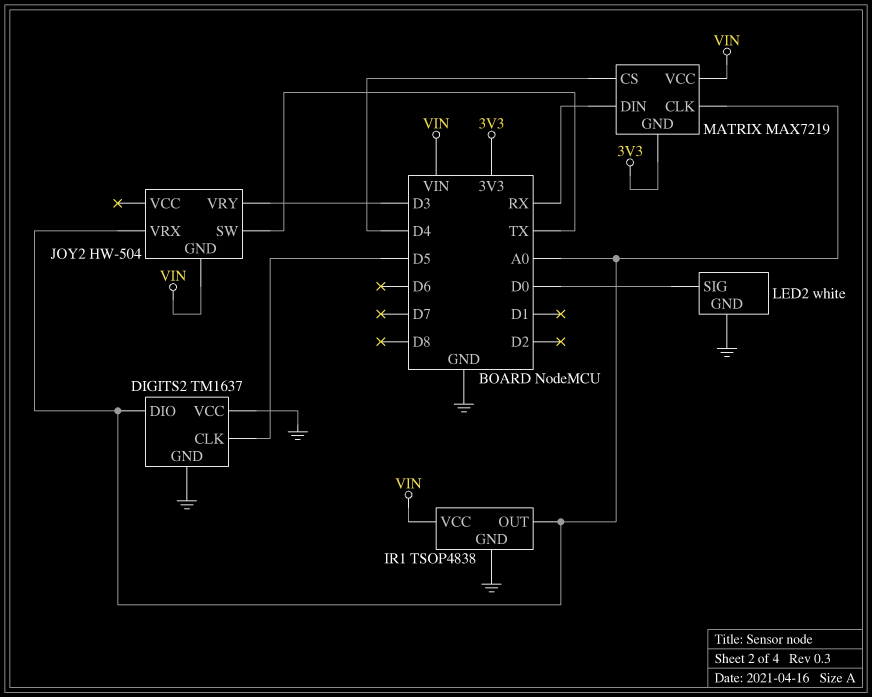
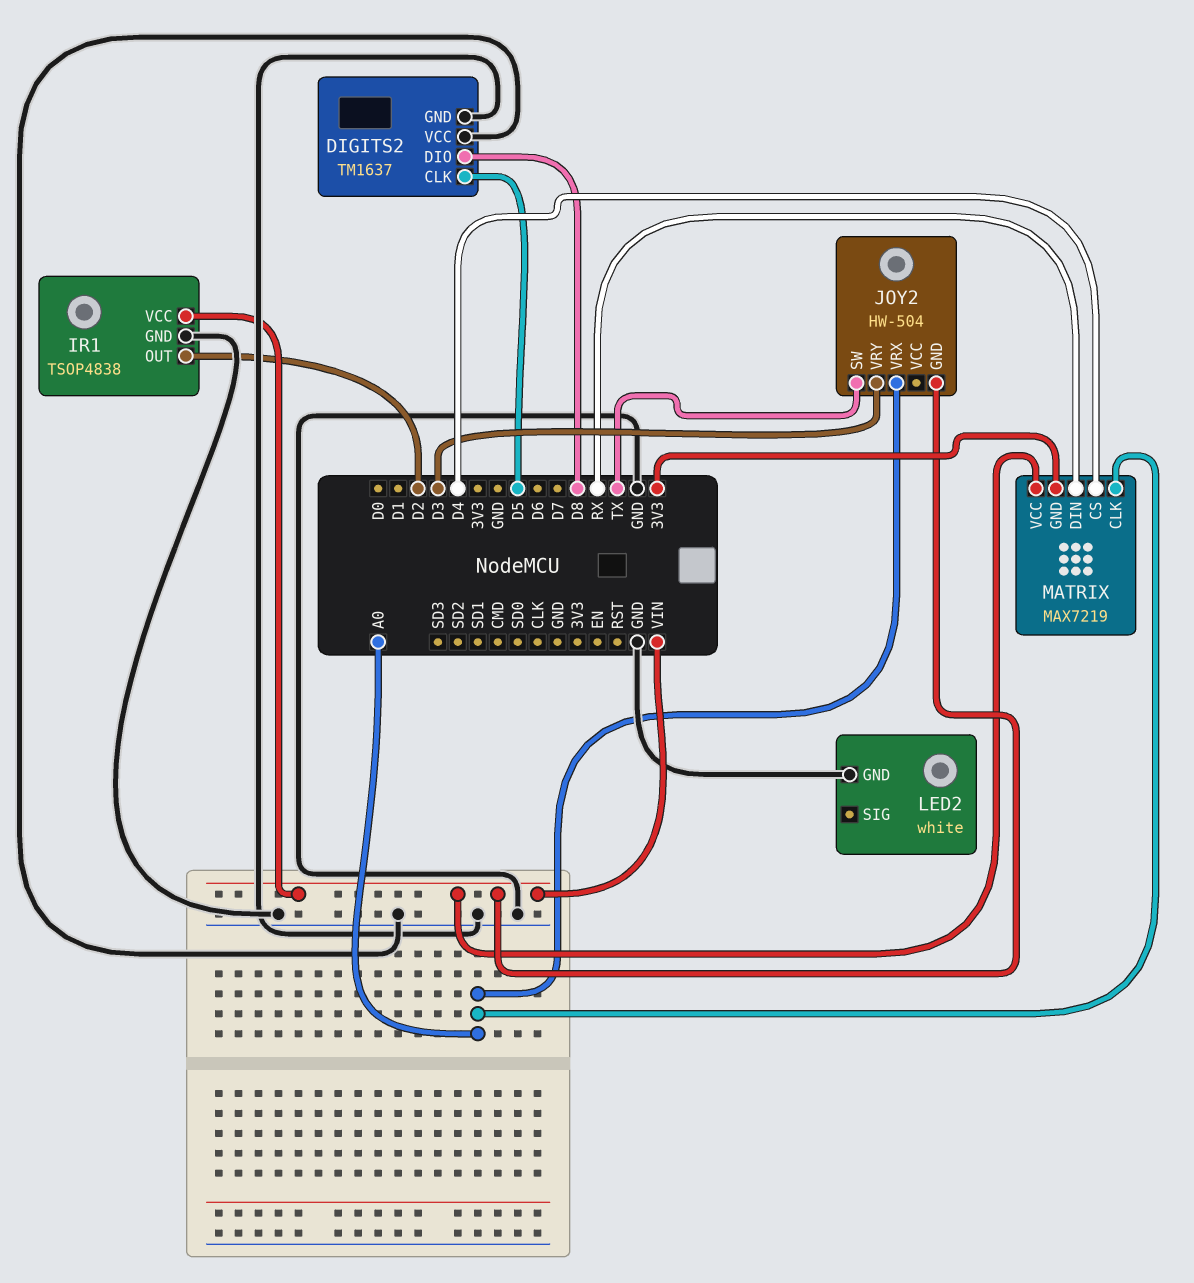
DIGITS2 pin DIO: A0 -> D8
IR1 pin OUT: A0 -> D2
LED2 pin SIG: D0 -> none

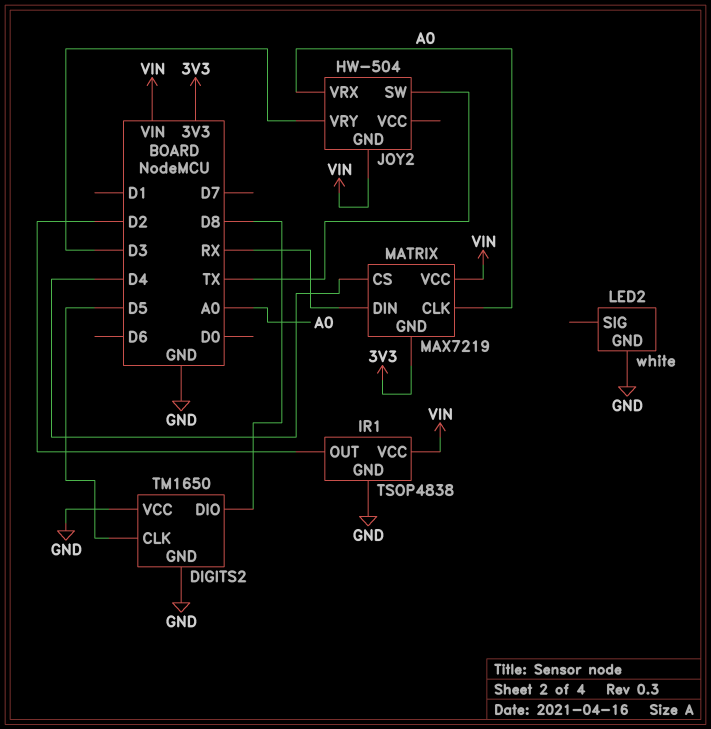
DIGITS2: TM1637 -> TM1650

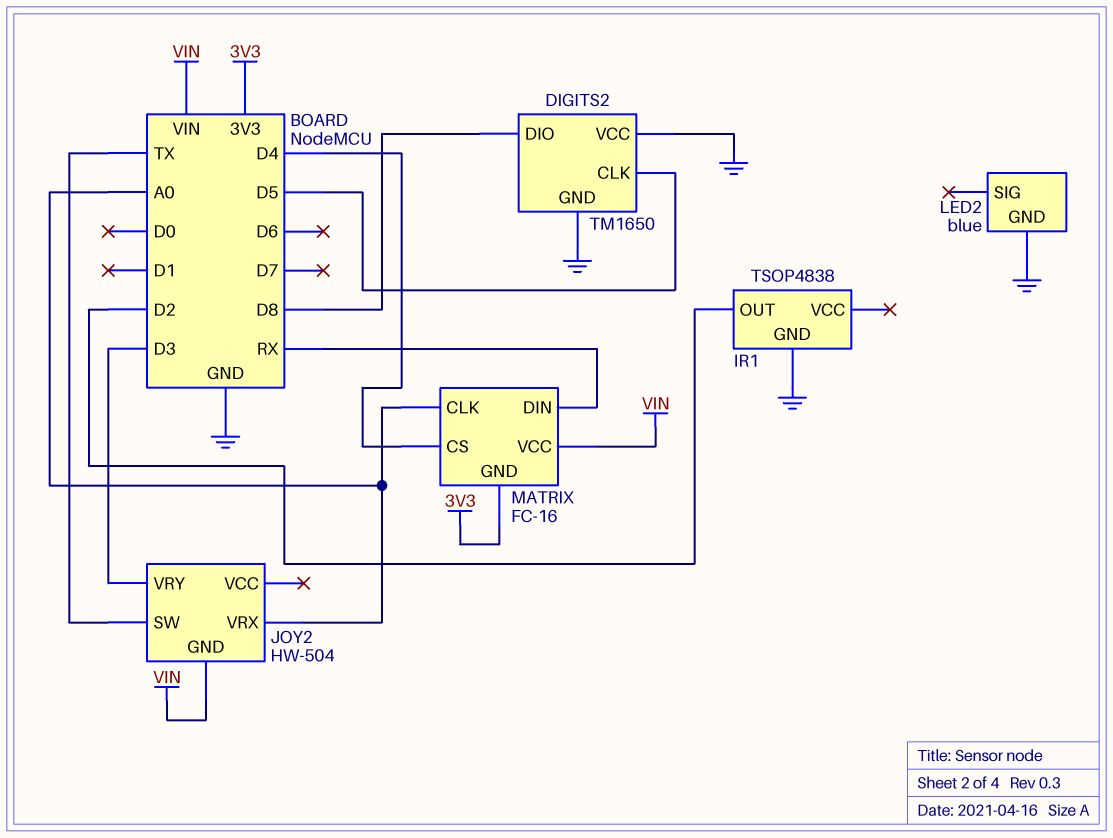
IR1 pin VCC: VIN -> none
LED2: white -> blue
MATRIX: MAX7219 -> FC-16

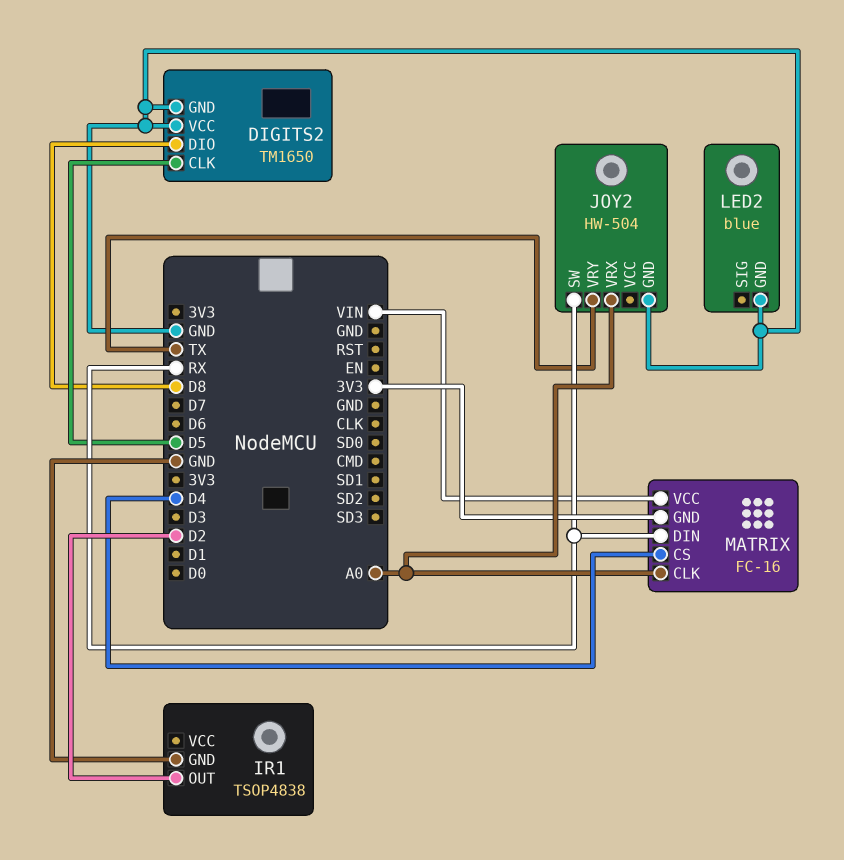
JOY2 pin GND: VIN -> GND
JOY2 pin SW: TX -> RX
JOY2 pin VRY: D3 -> TX

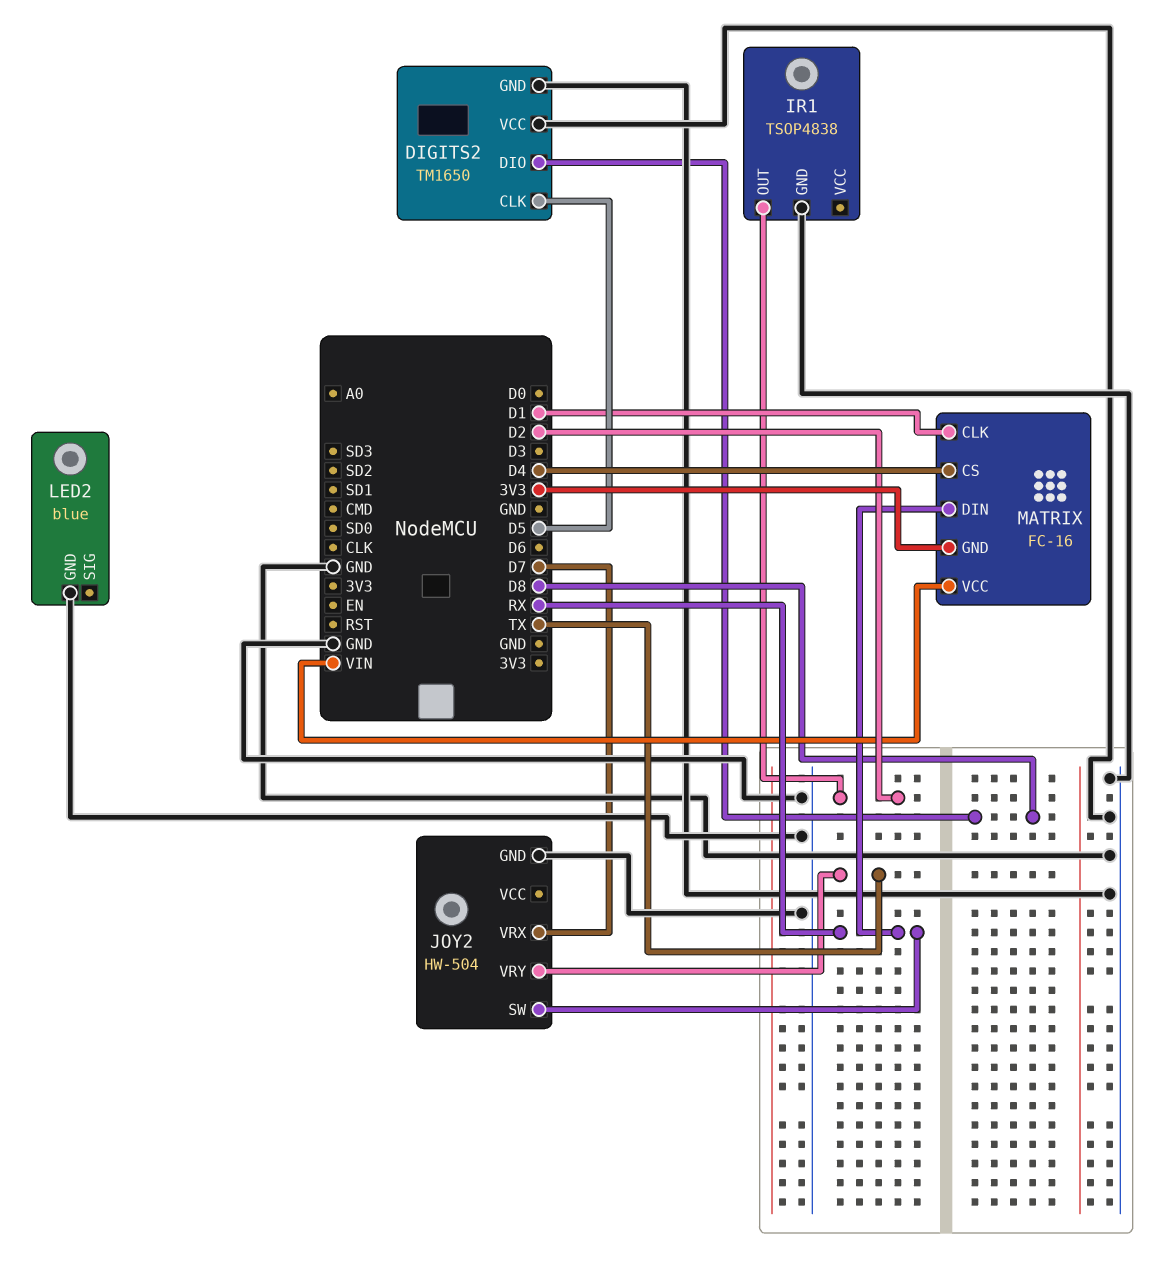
JOY2 pin VRX: A0 -> D7
MATRIX pin CLK: A0 -> D1

